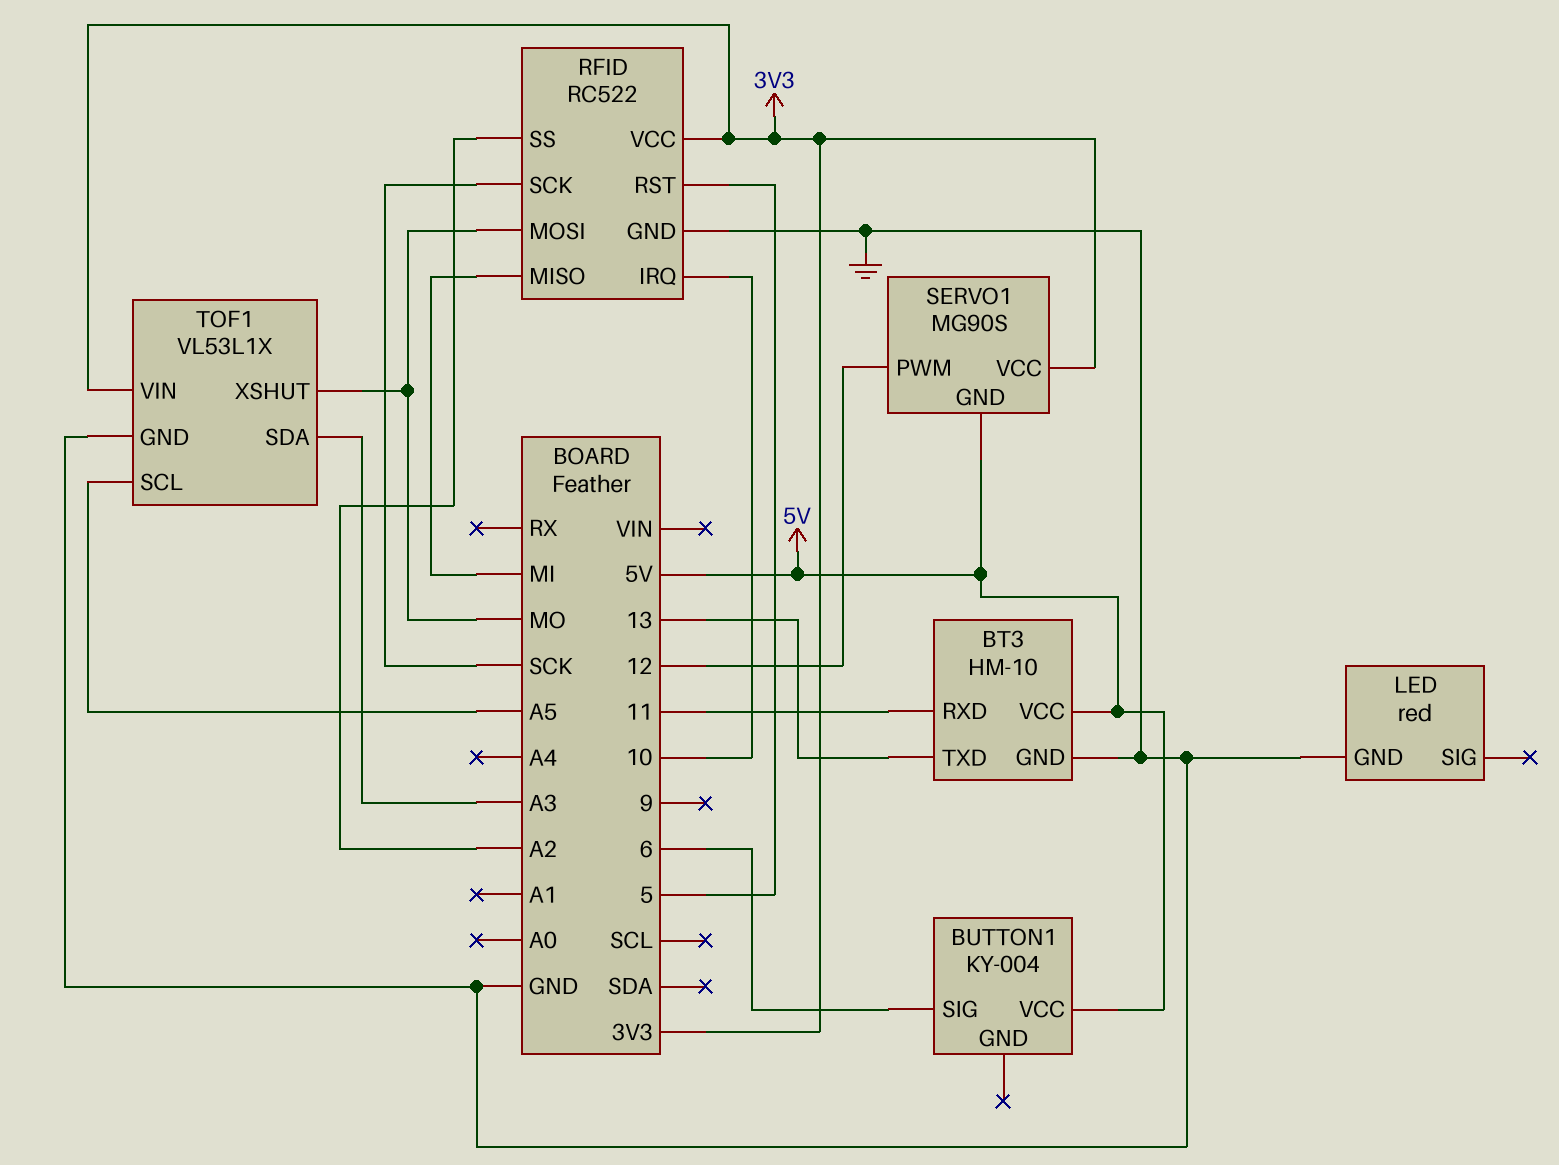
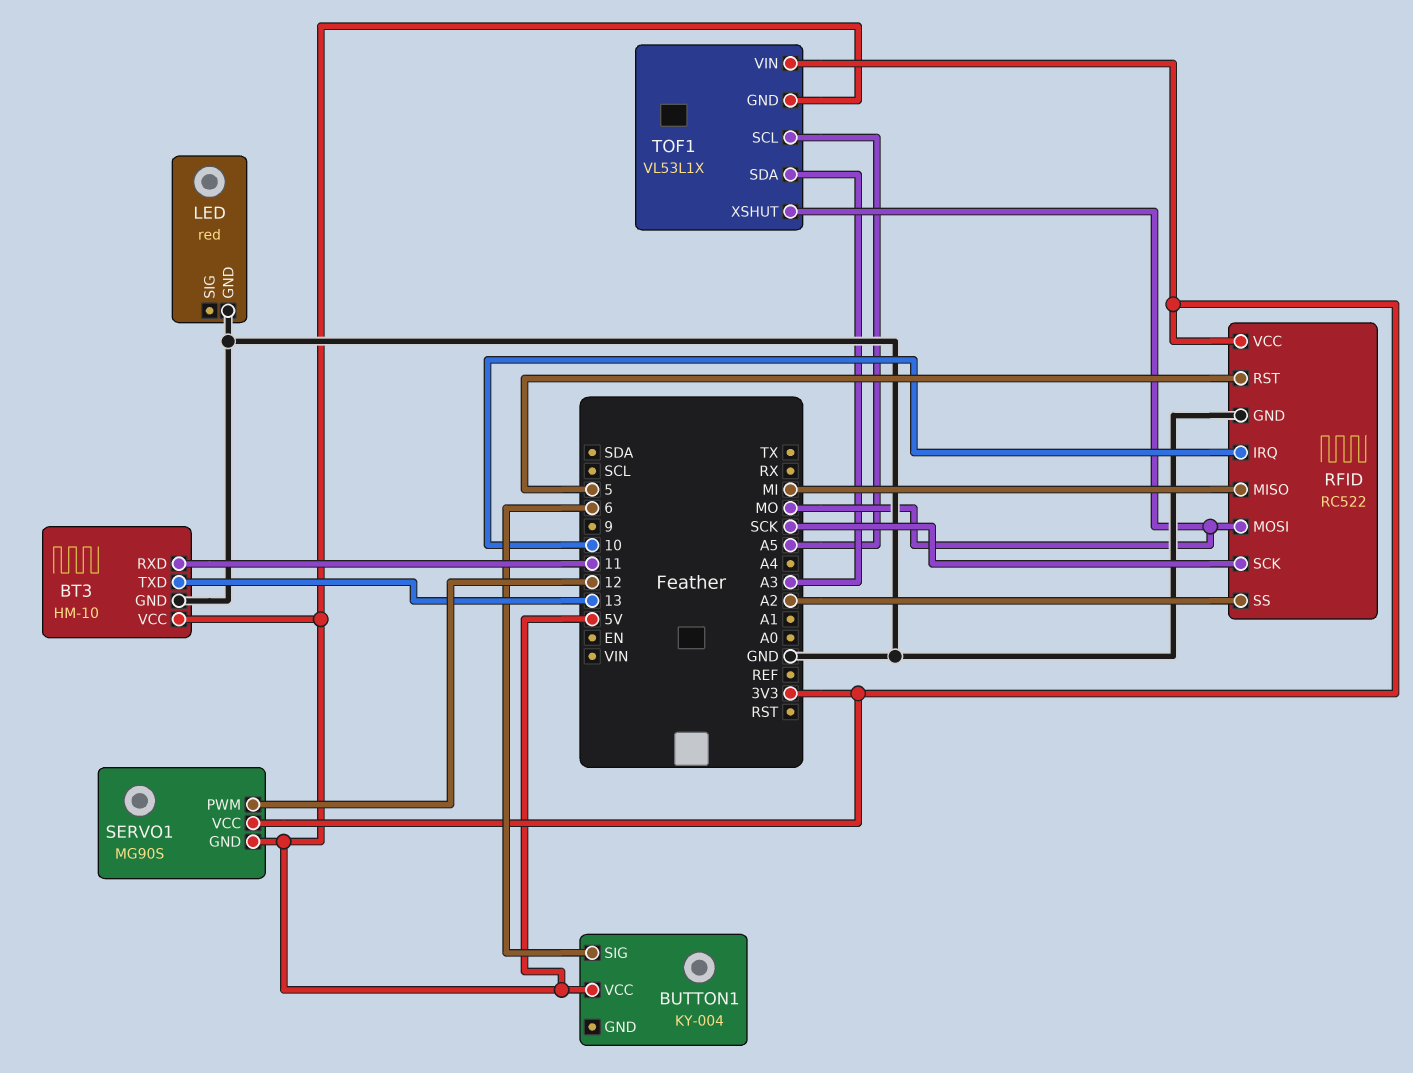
TOF1 pin GND: GND -> 5V

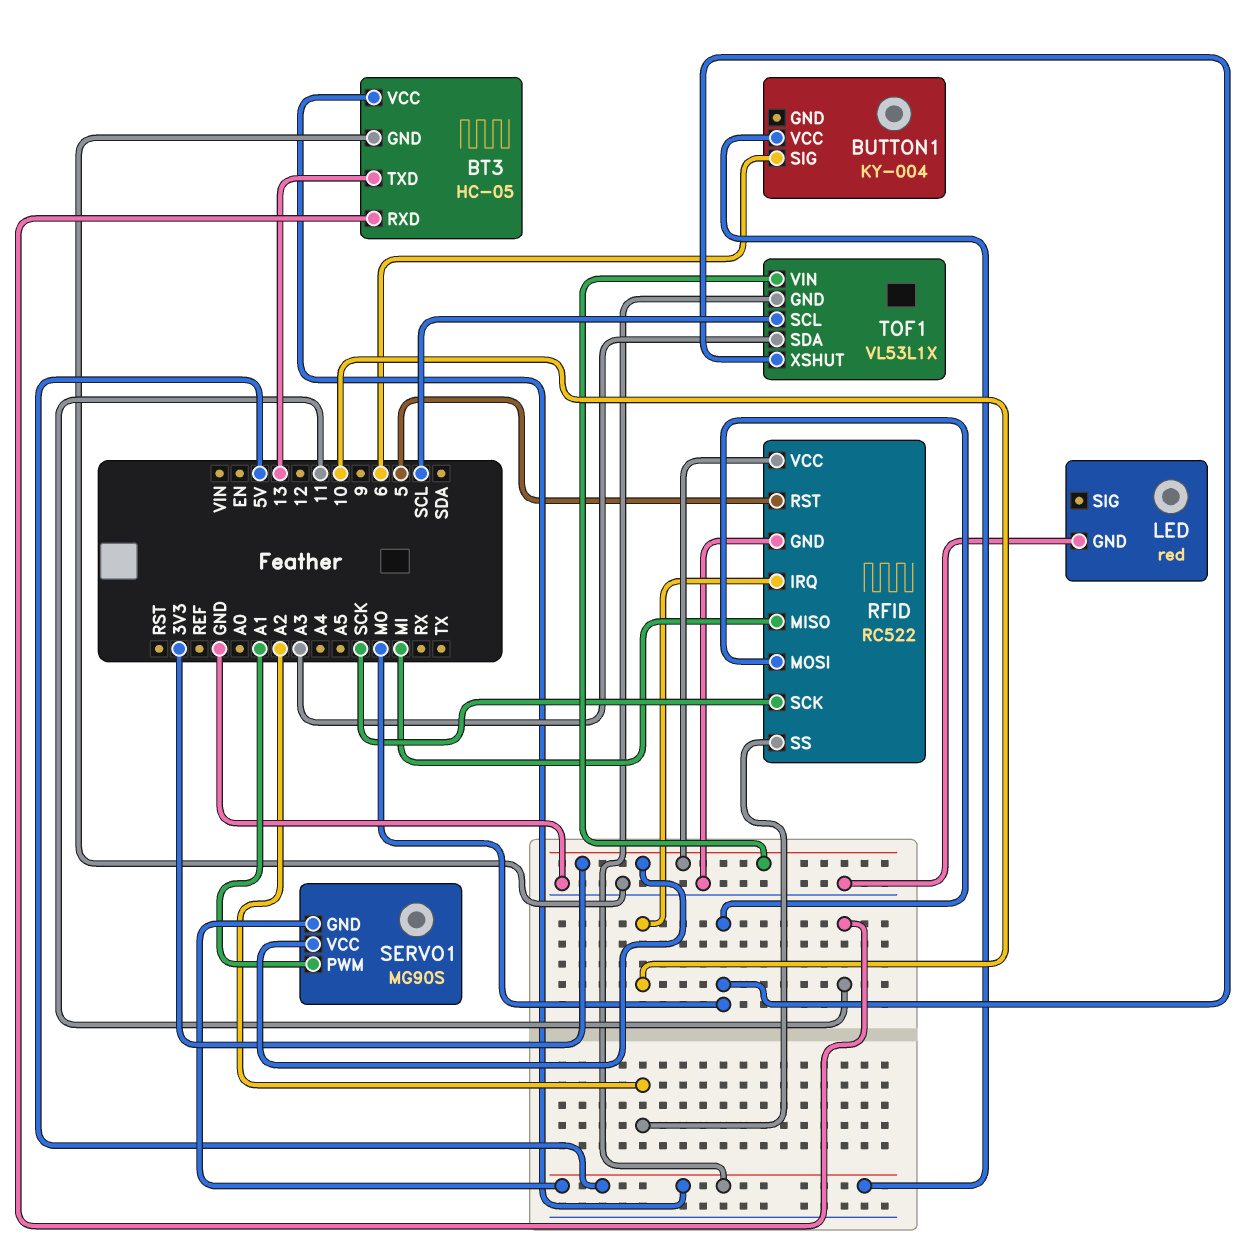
BT3: HM-10 -> HC-05
SERVO1 pin PWM: 12 -> A1
TOF1 pin SCL: A5 -> SCL

